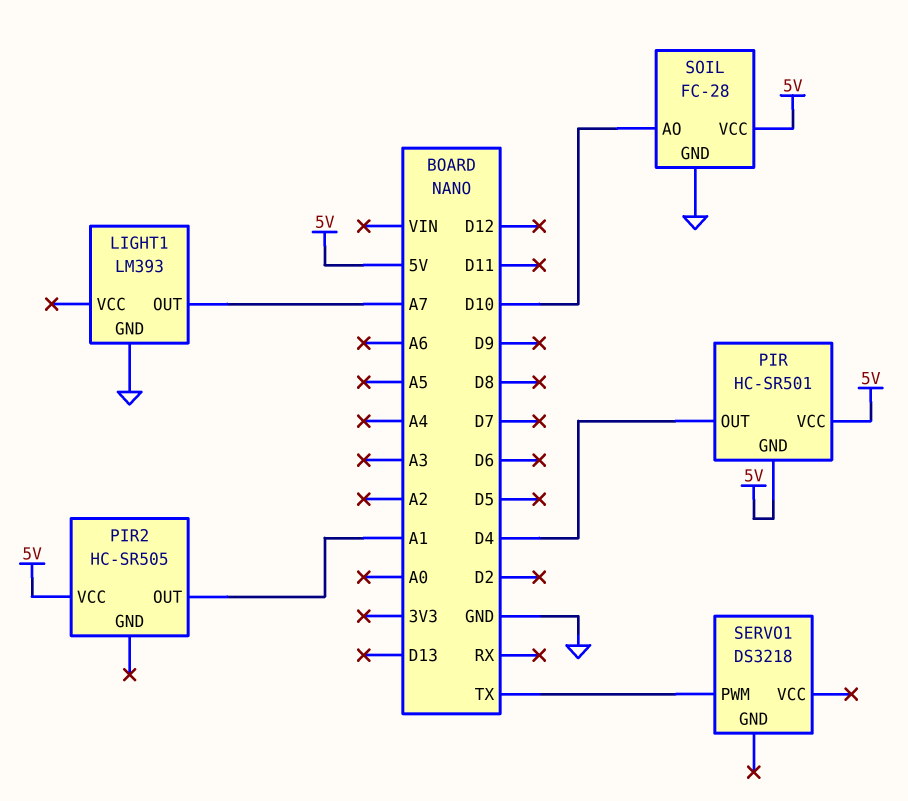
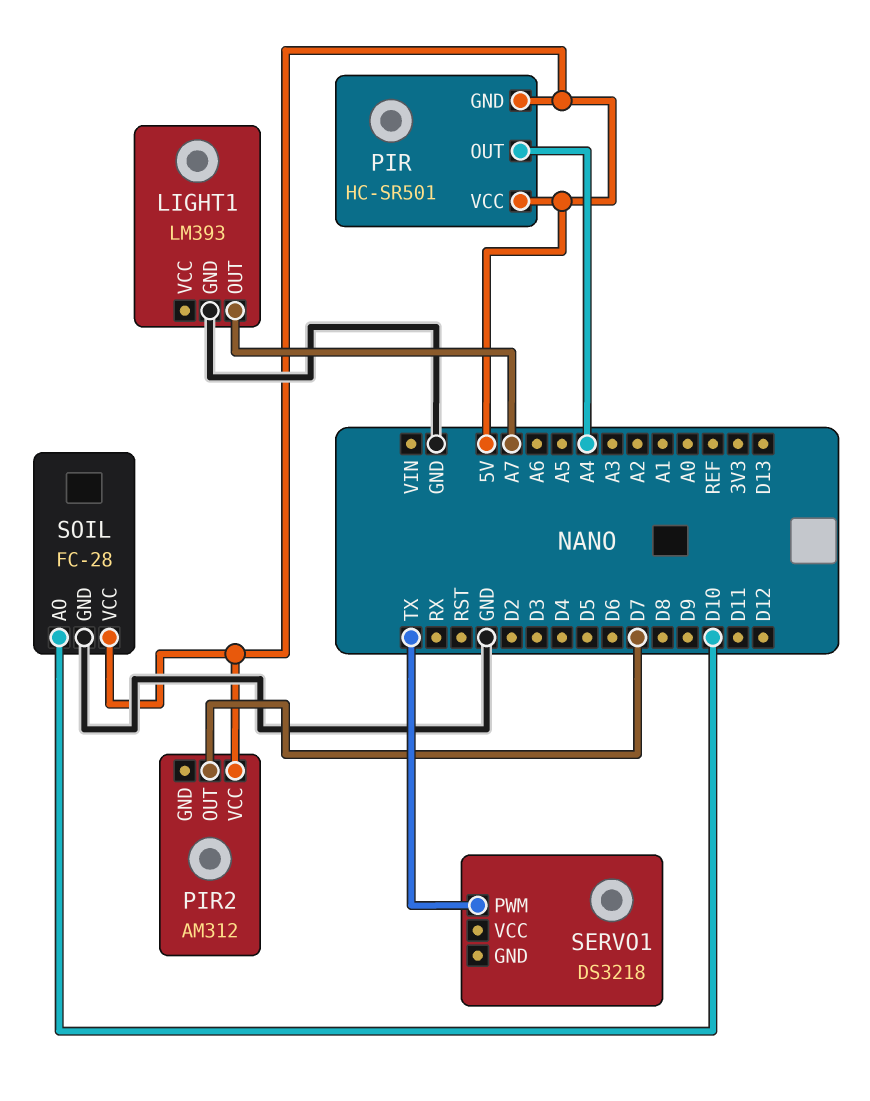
PIR pin OUT: D4 -> A4
PIR2: HC-SR505 -> AM312
PIR2 pin OUT: A1 -> D7

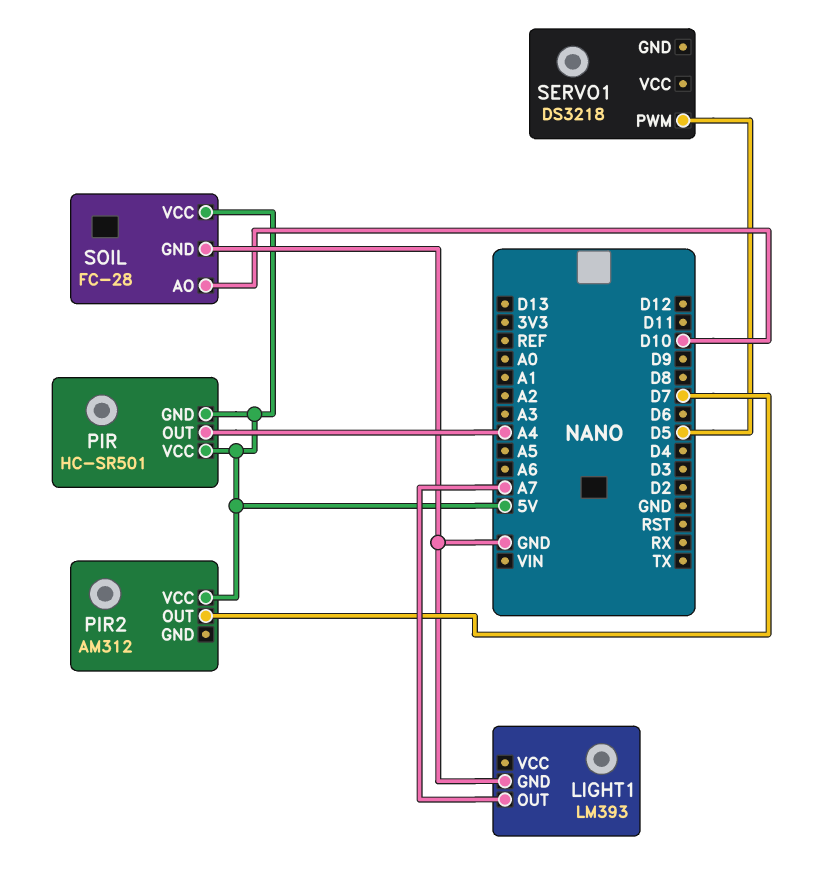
SERVO1 pin PWM: TX -> D5

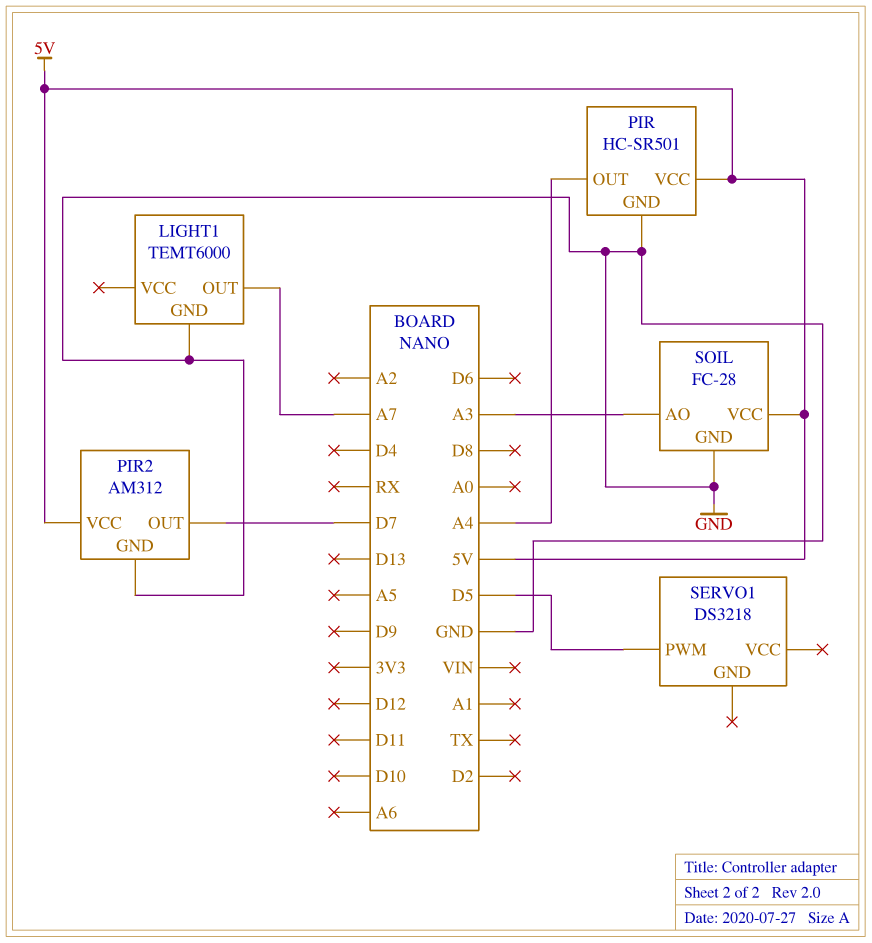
LIGHT1: LM393 -> TEMT6000
PIR pin GND: 5V -> GND
PIR2 pin GND: none -> GND
SOIL pin AO: D10 -> A3

